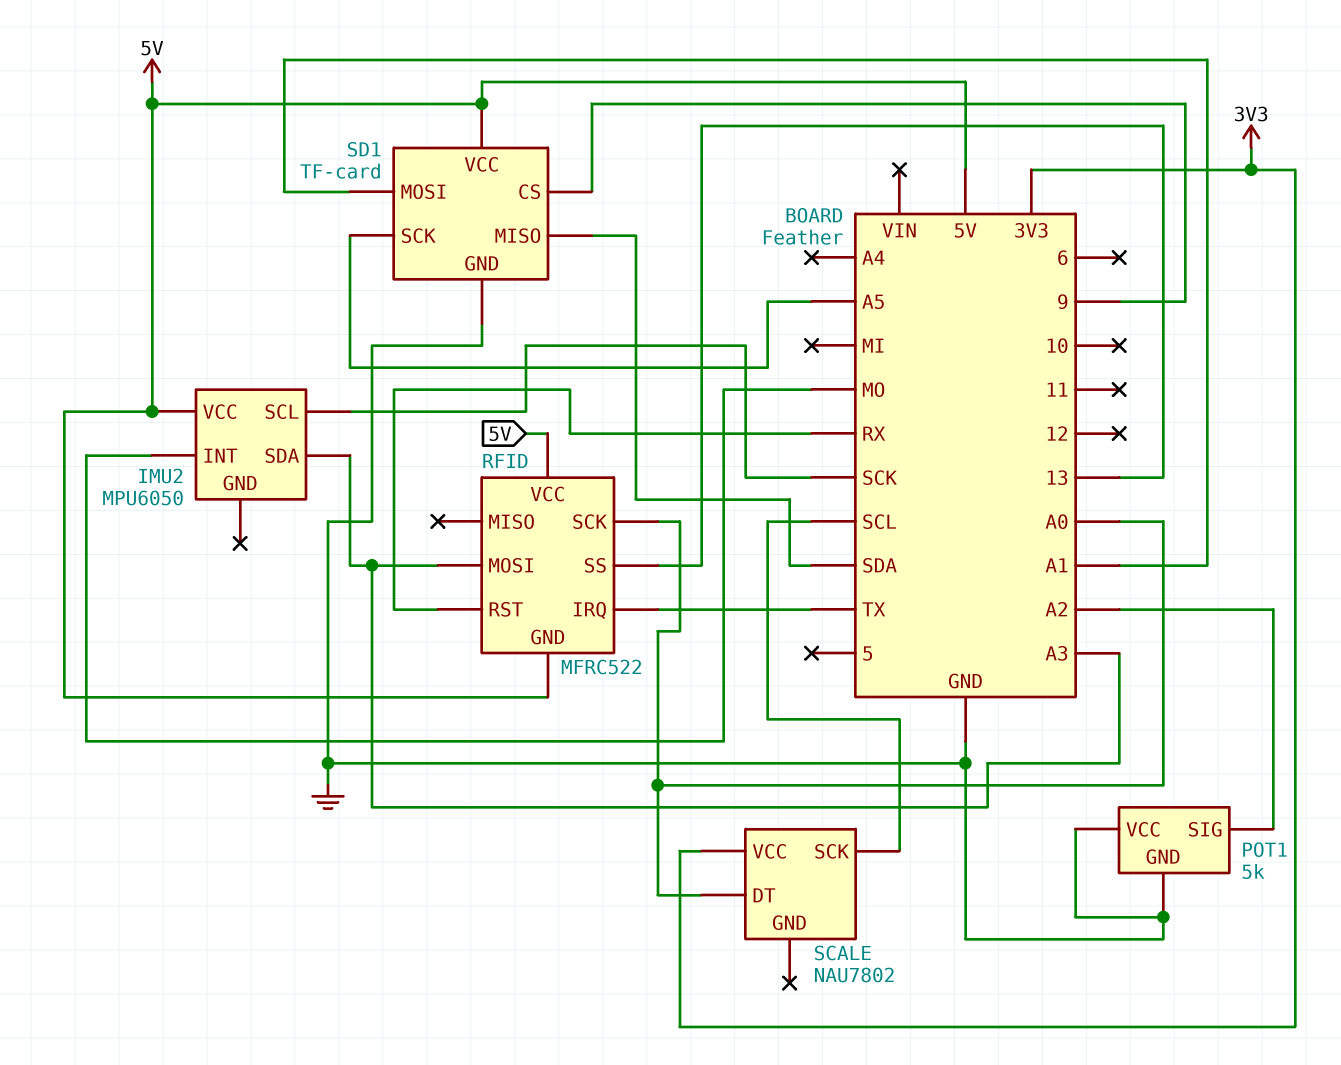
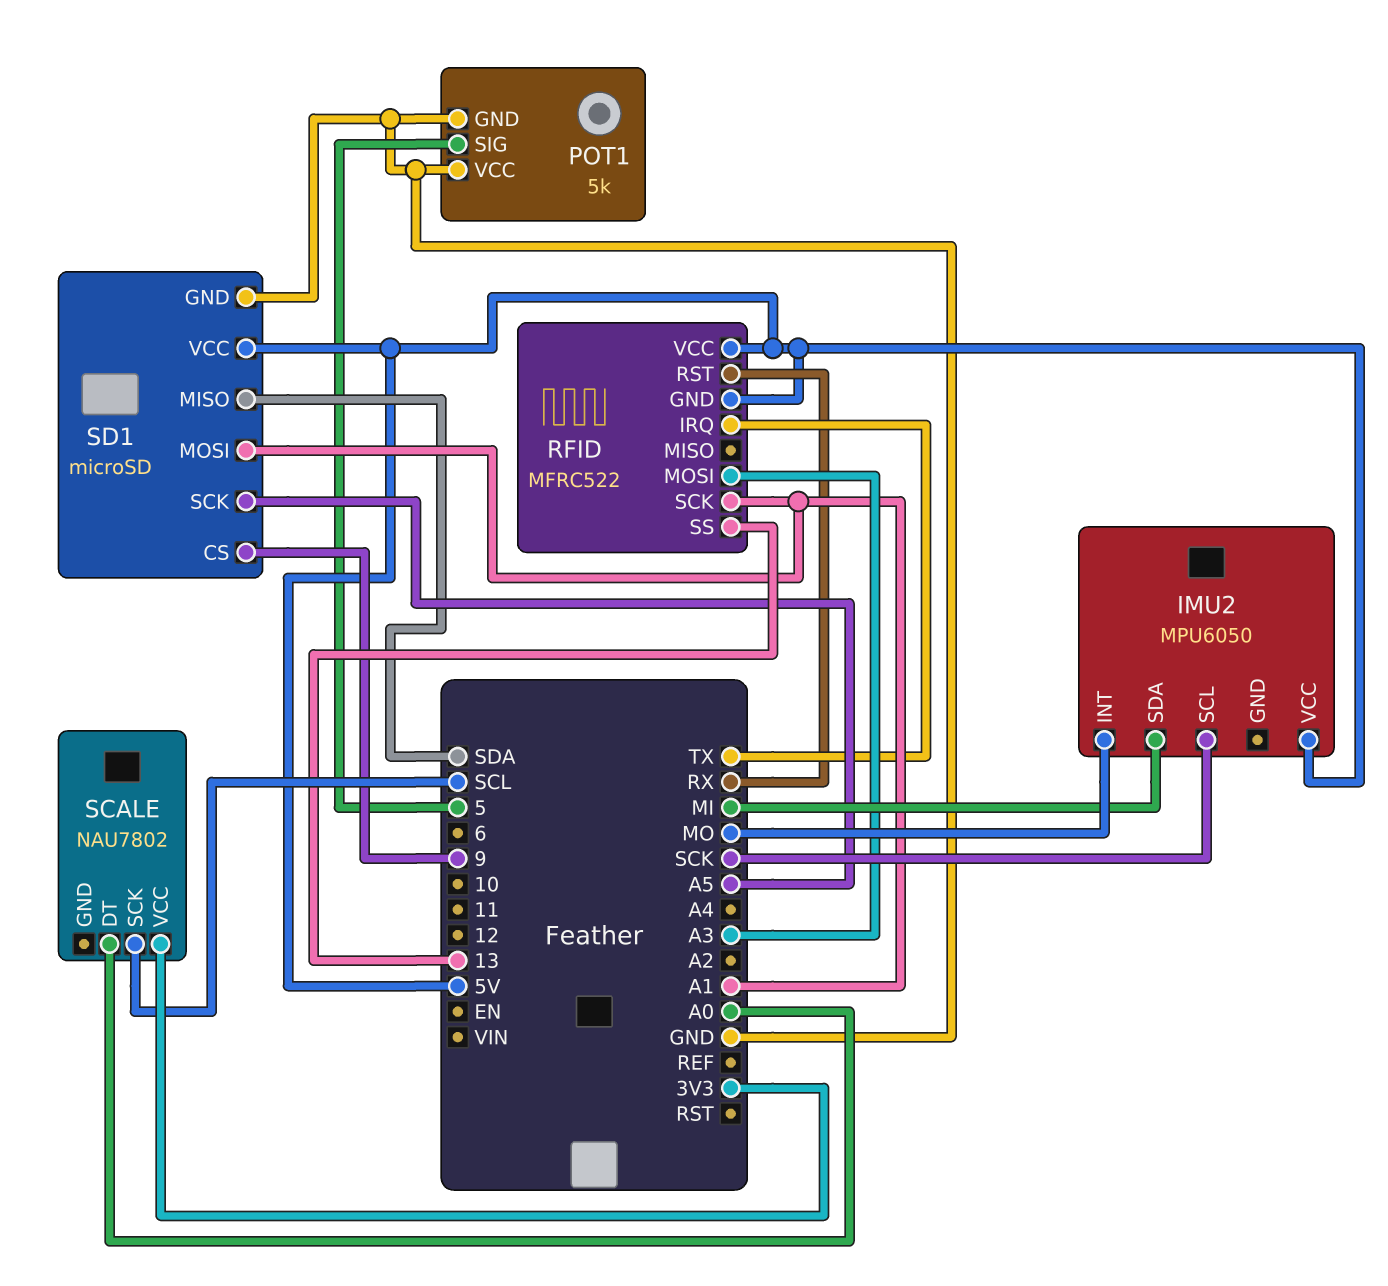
IMU2 pin SDA: A3 -> MI
POT1 pin SIG: A2 -> 5
RFID pin SCK: A0 -> A1
SD1: TF-card -> microSD

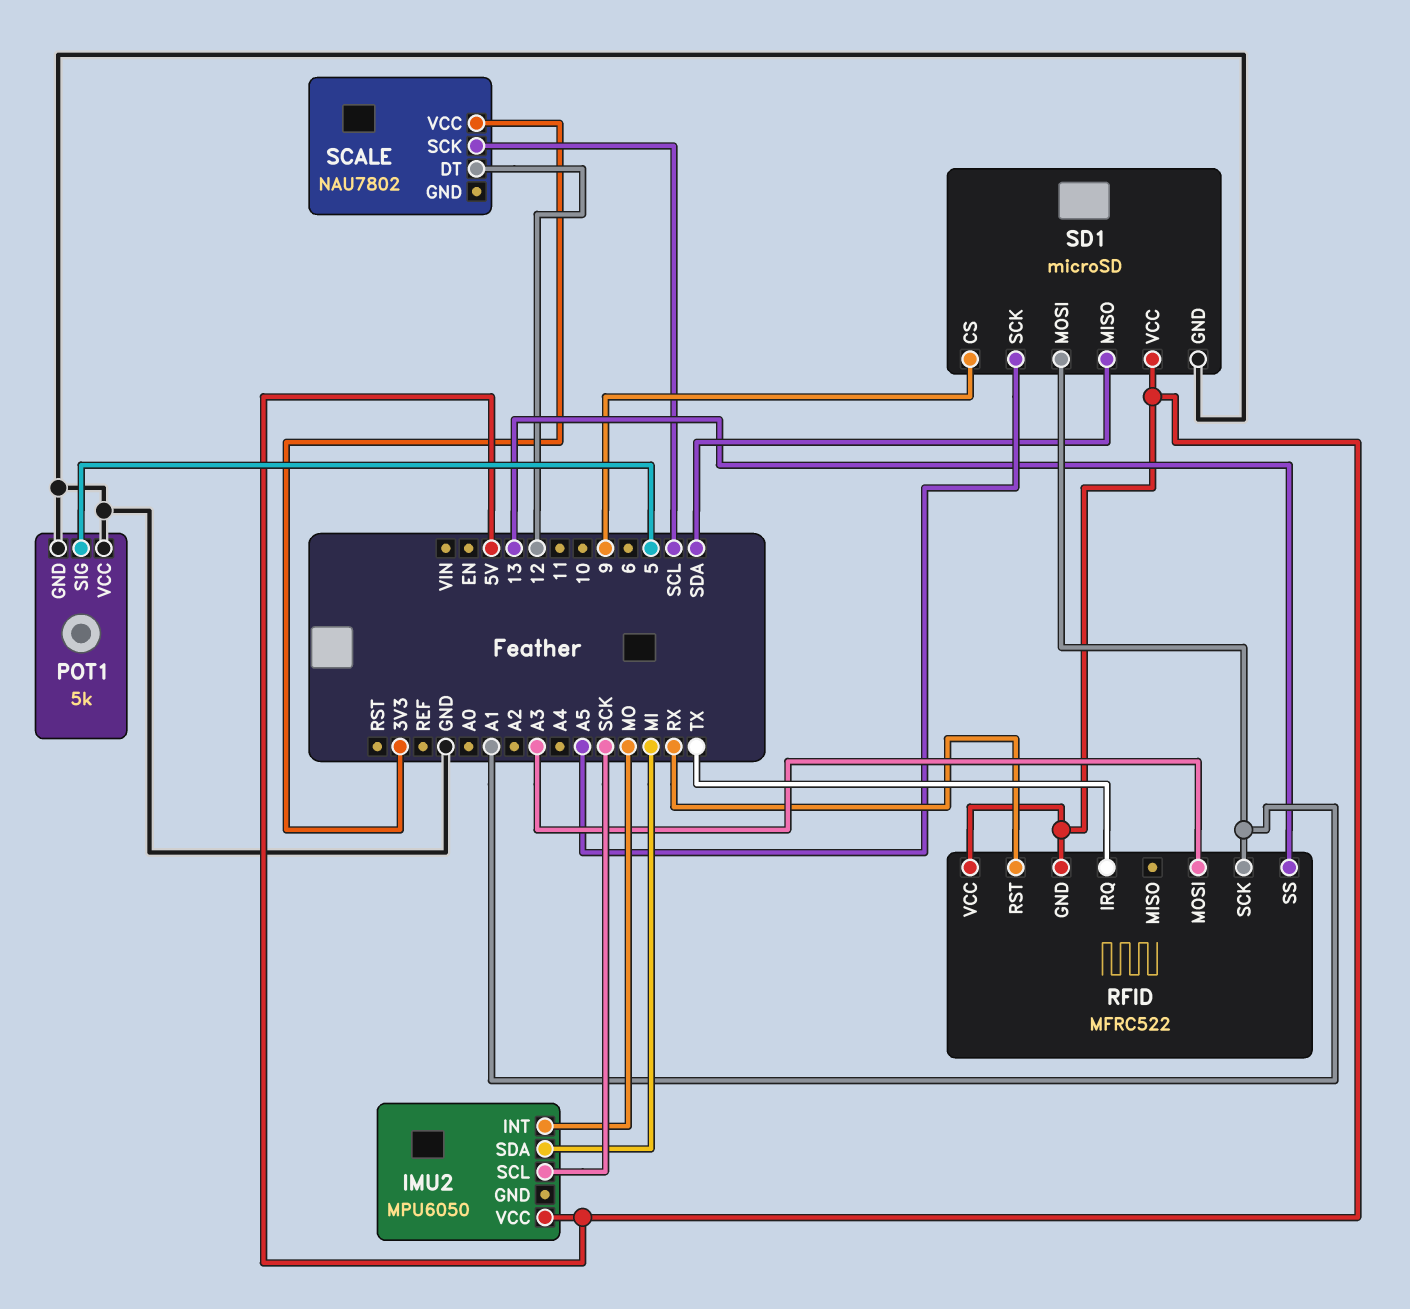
SCALE pin DT: A0 -> 12

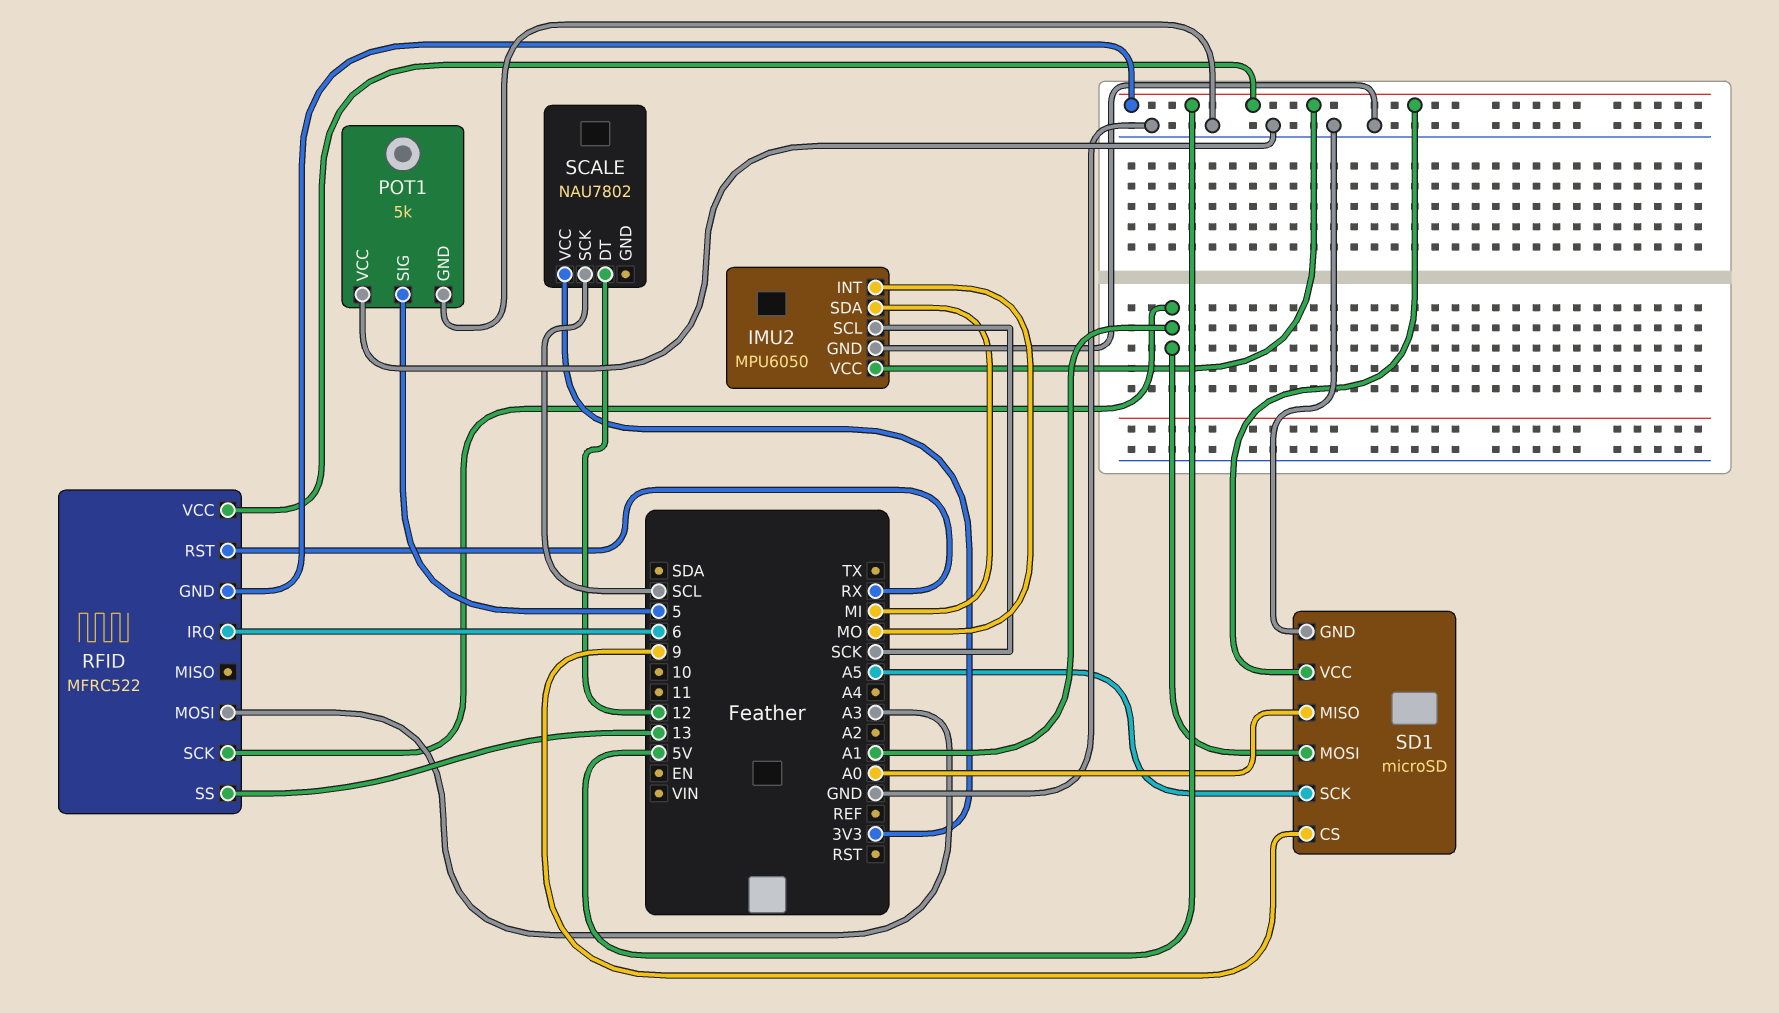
IMU2 pin GND: none -> GND
RFID pin IRQ: TX -> 6
SD1 pin MISO: SDA -> A0

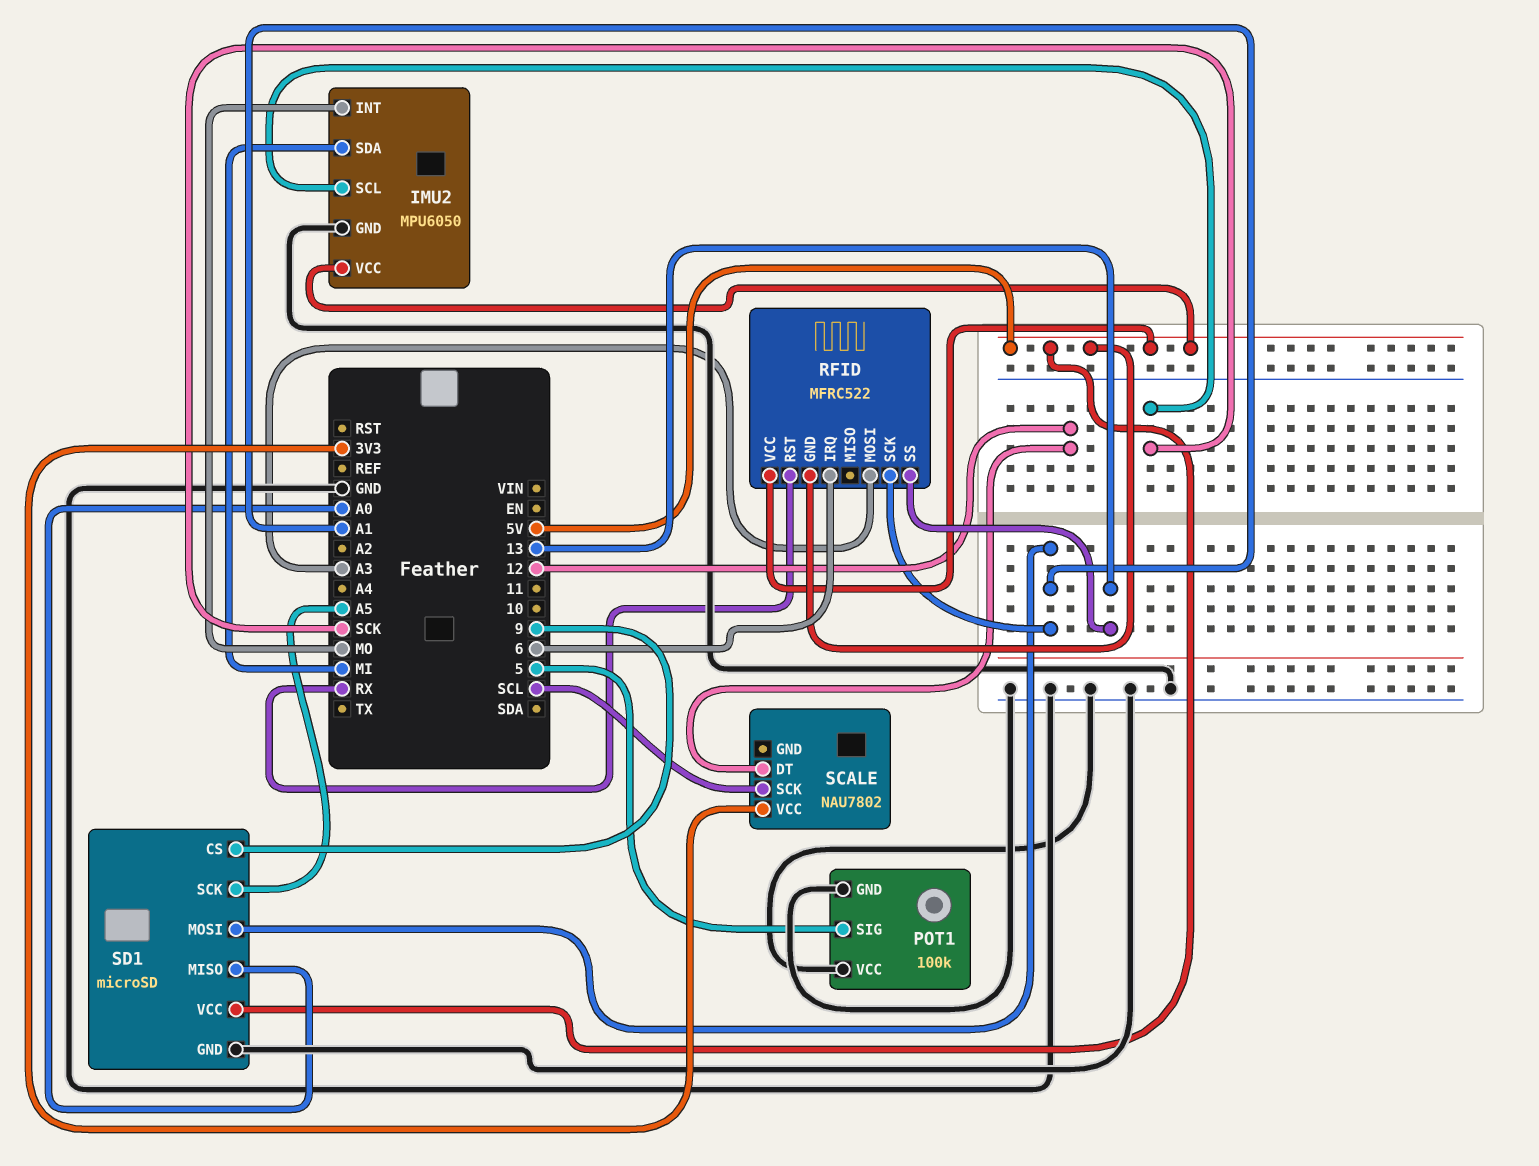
POT1: 5k -> 100k

